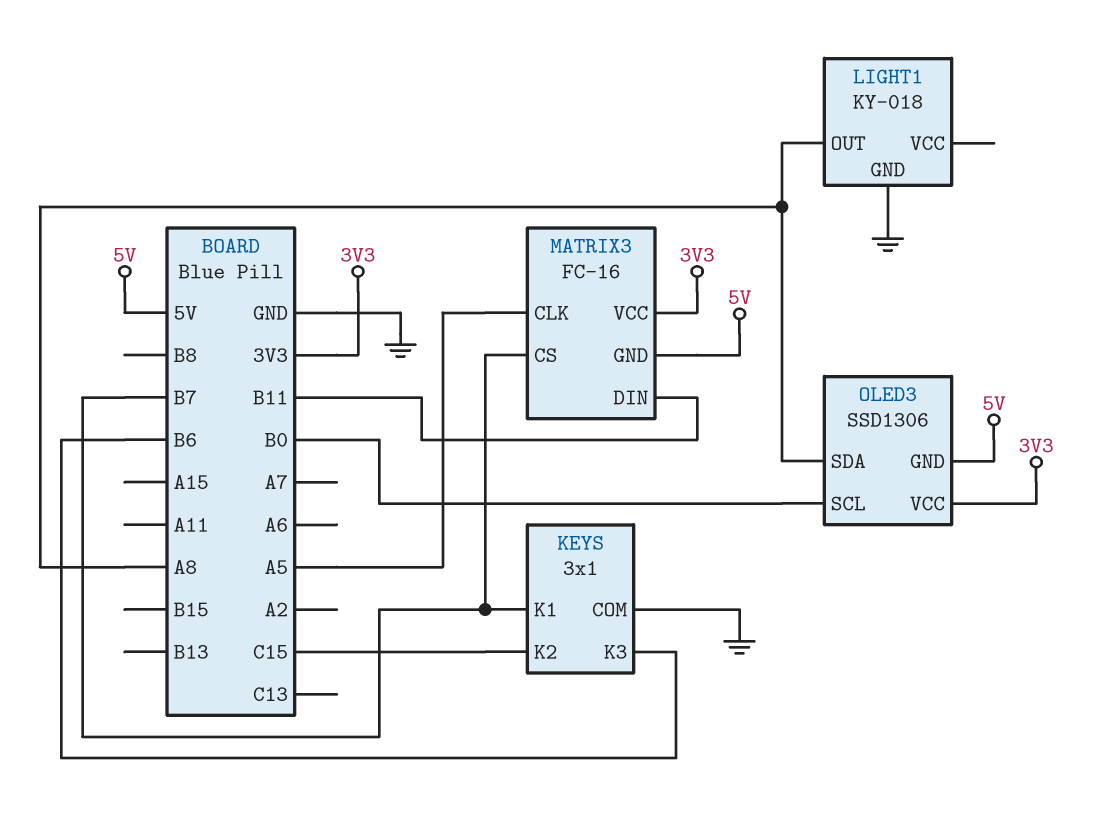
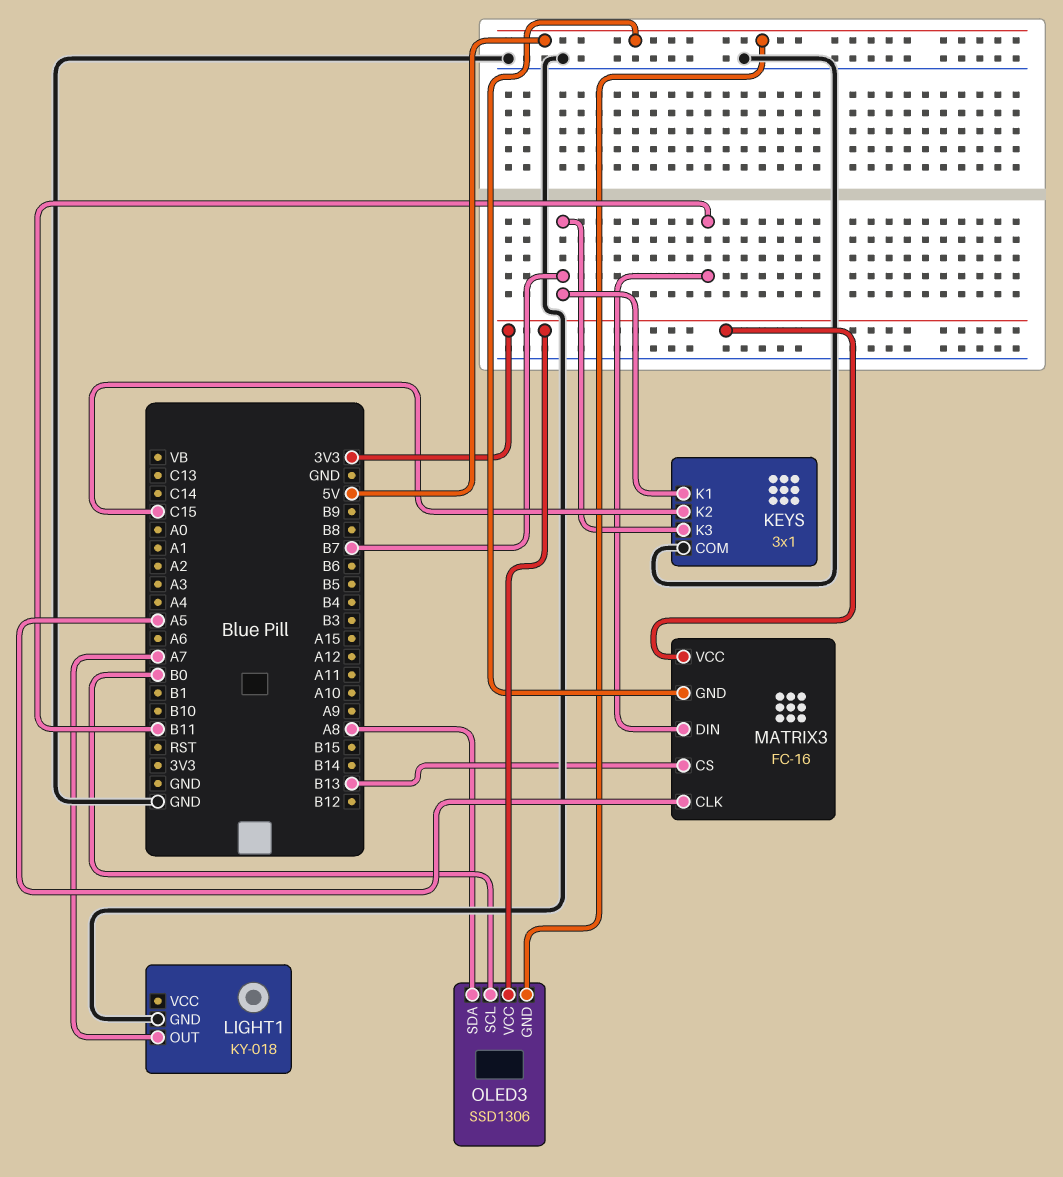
KEYS pin K3: B6 -> B7
LIGHT1 pin OUT: A8 -> A7
MATRIX3 pin CS: B7 -> B13

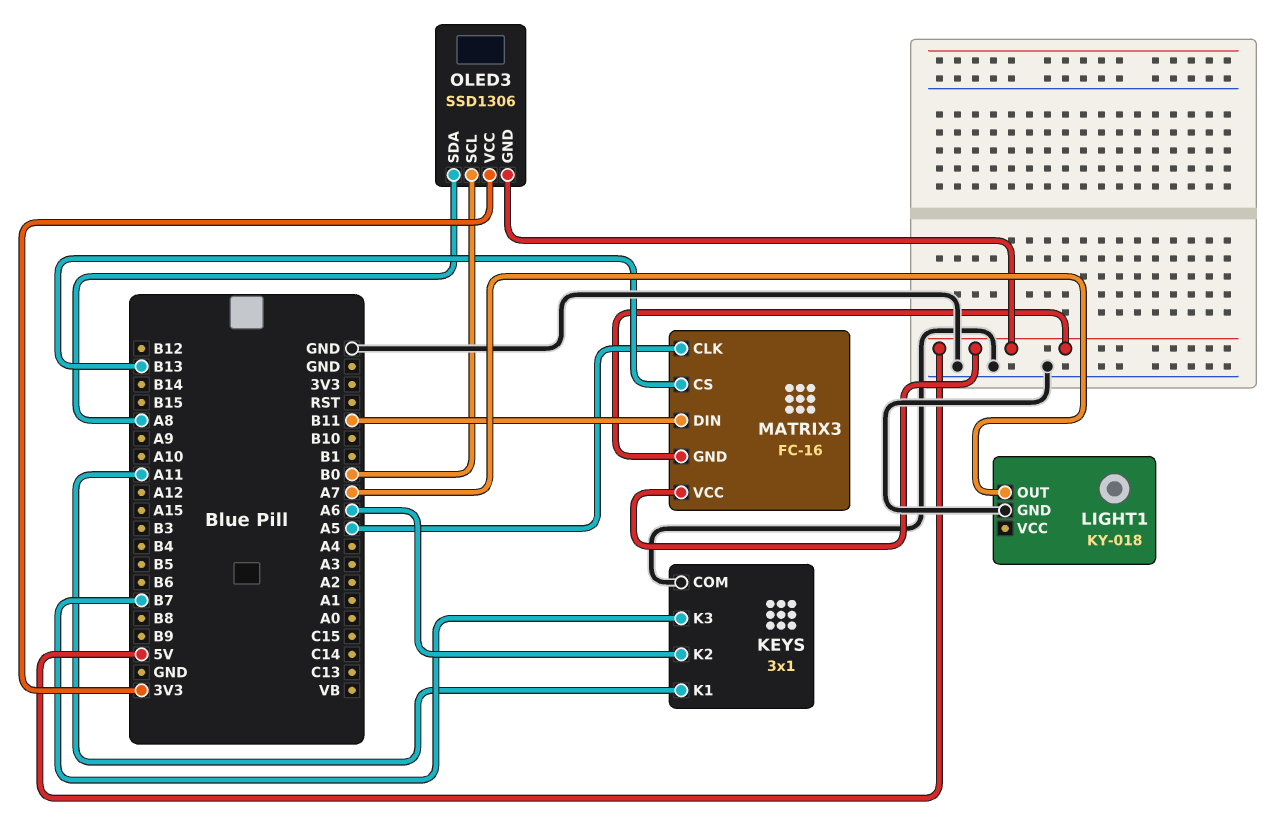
KEYS pin K1: B7 -> A11
KEYS pin K2: C15 -> A6
MATRIX3 pin VCC: 3V3 -> 5V

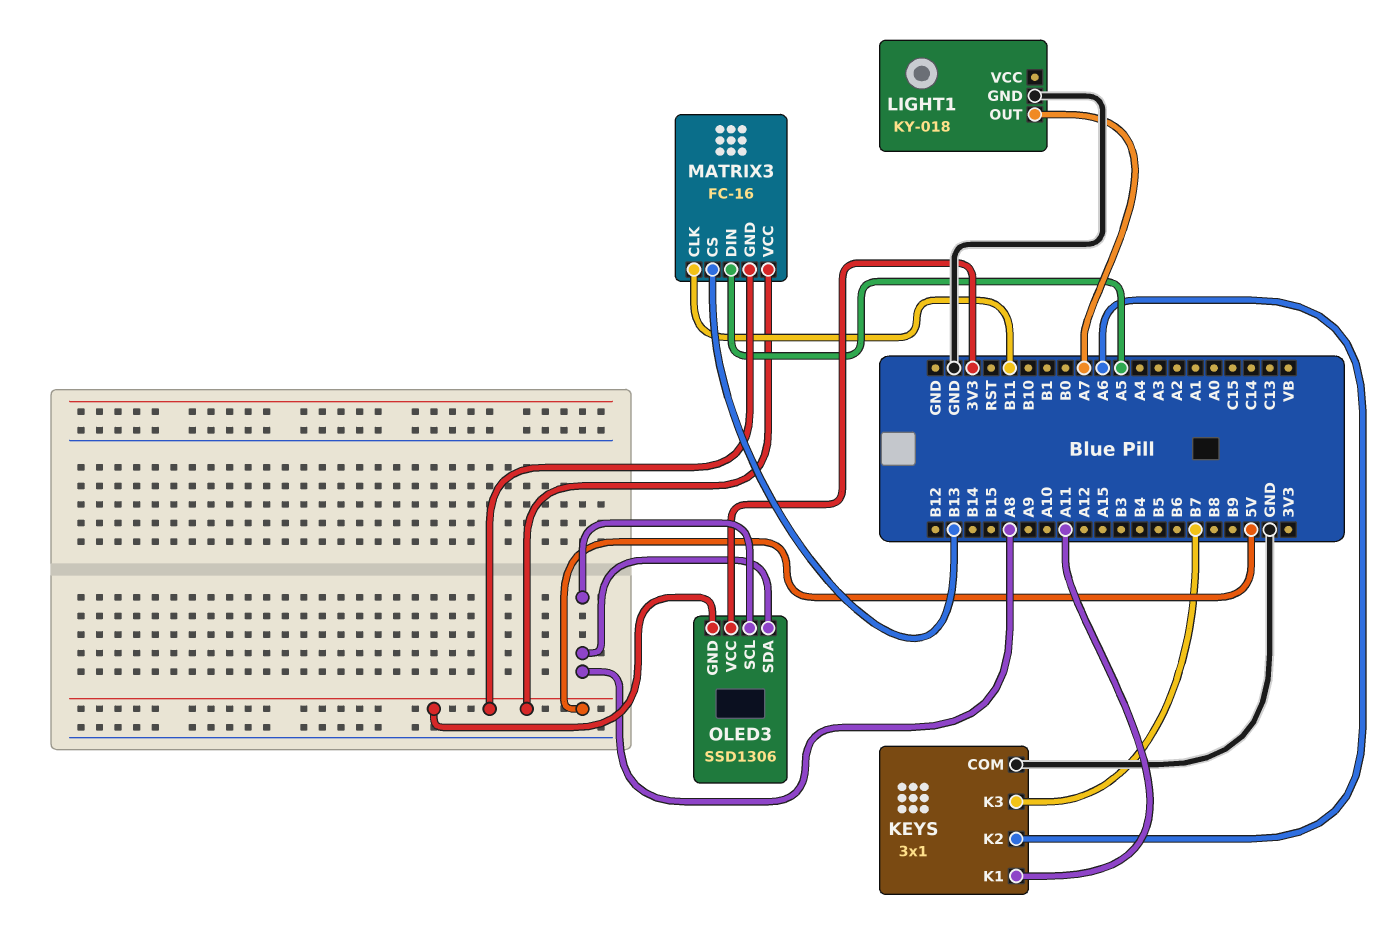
MATRIX3 pin CLK: A5 -> B11
MATRIX3 pin DIN: B11 -> A5
OLED3 pin SCL: B0 -> A8

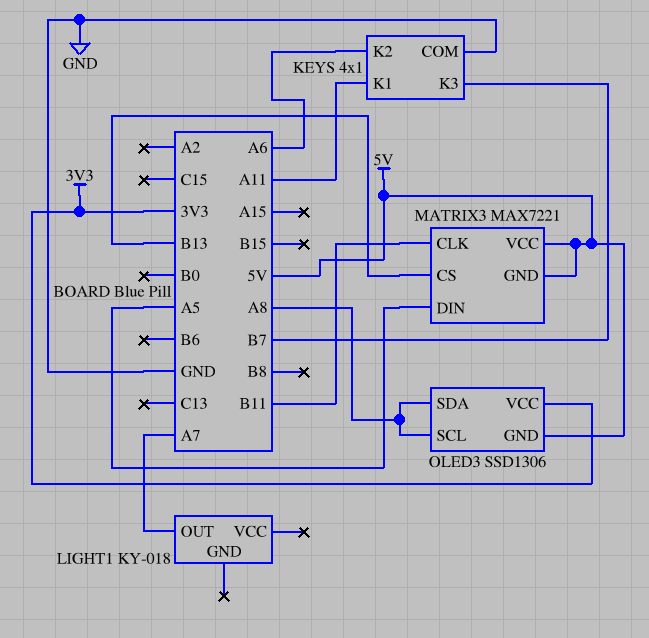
KEYS: 3x1 -> 4x1
LIGHT1 pin GND: GND -> none
MATRIX3: FC-16 -> MAX7221

